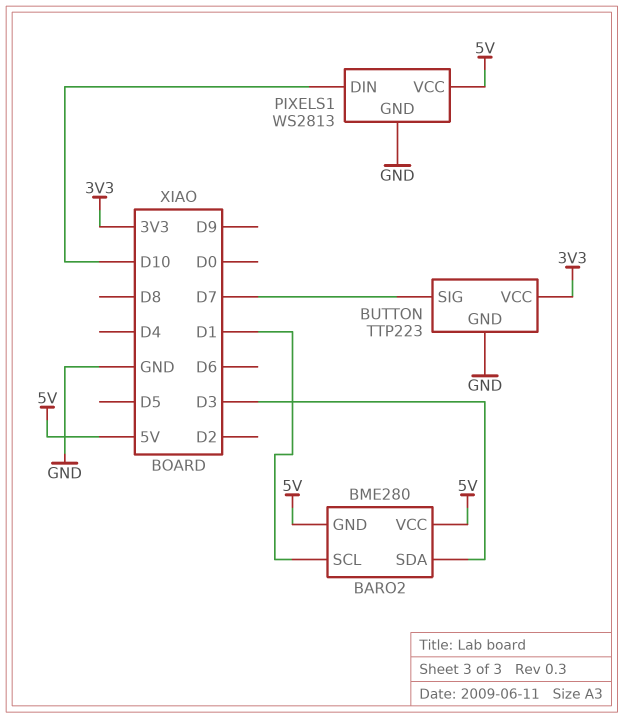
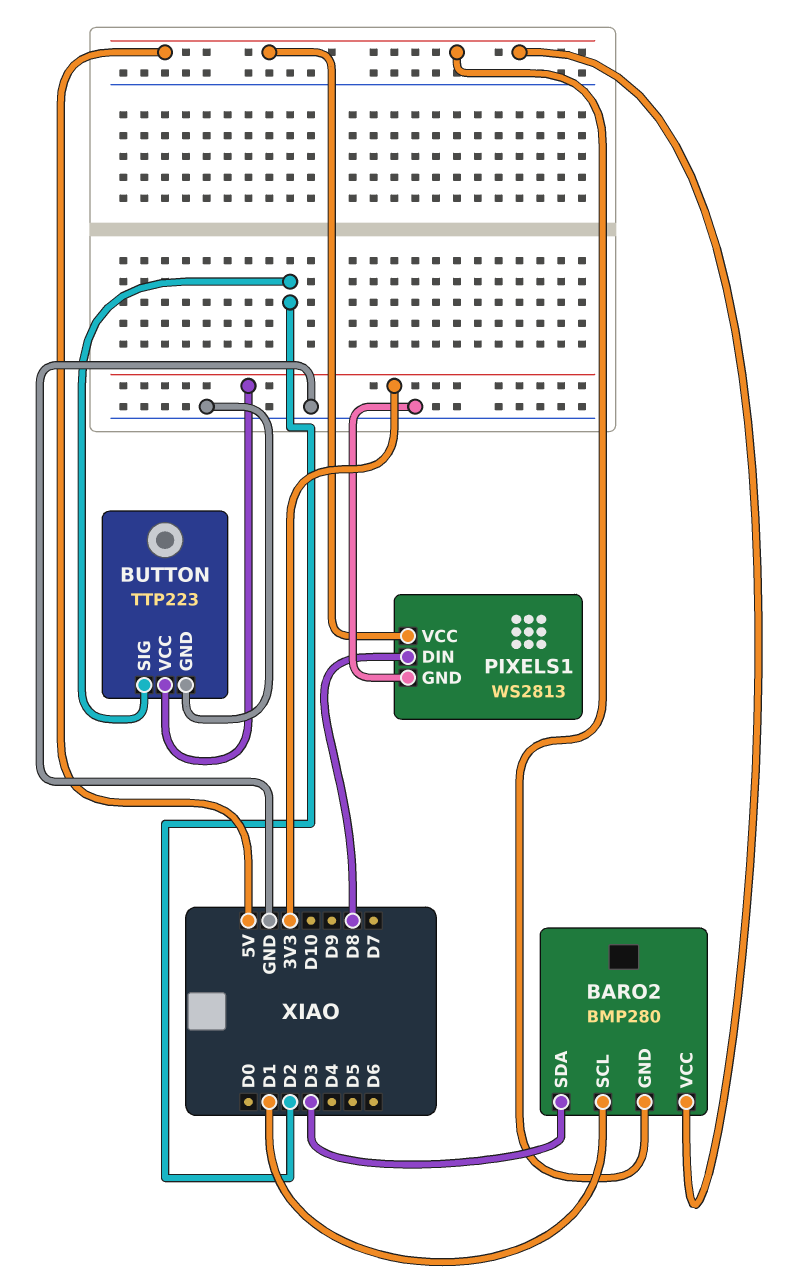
BARO2: BME280 -> BMP280
BUTTON pin SIG: D7 -> D2
PIXELS1 pin DIN: D10 -> D8

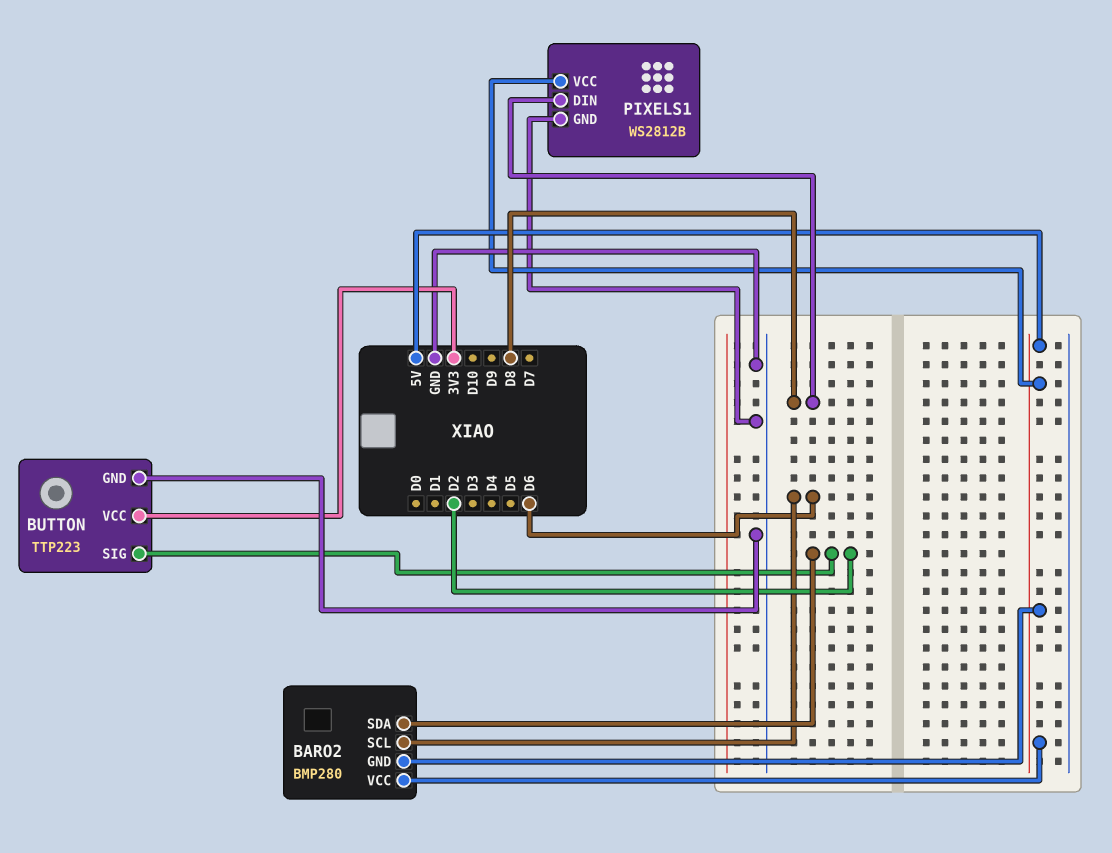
BARO2 pin SCL: D1 -> D6
BARO2 pin SDA: D3 -> D2
PIXELS1: WS2813 -> WS2812B

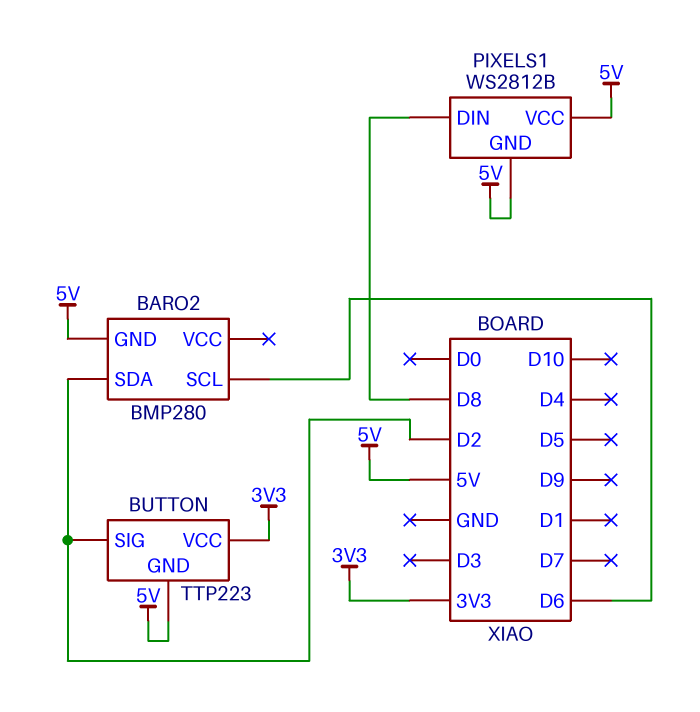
BARO2 pin VCC: 5V -> none
BUTTON pin GND: GND -> 5V
PIXELS1 pin GND: GND -> 5V

